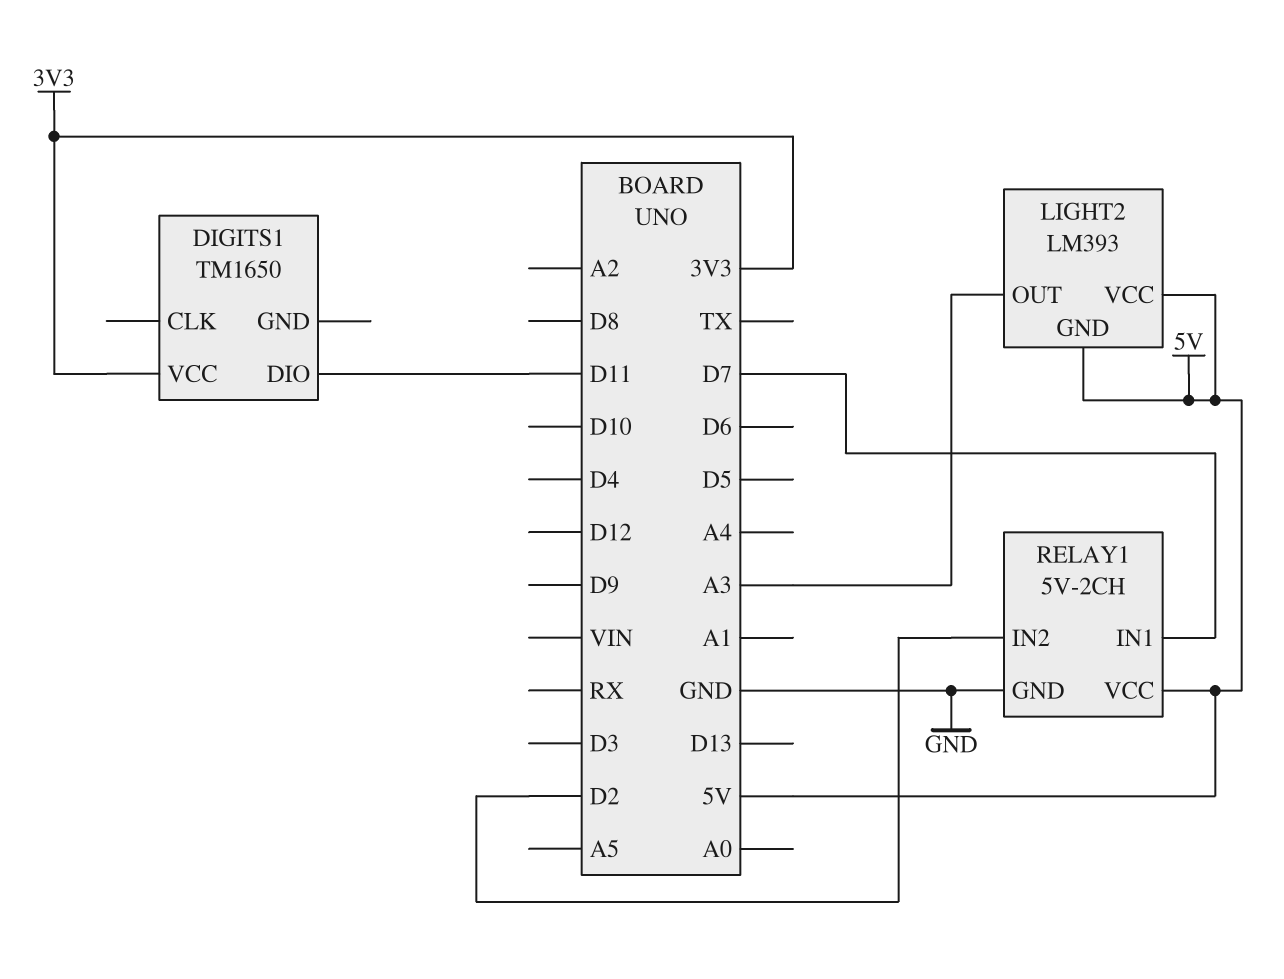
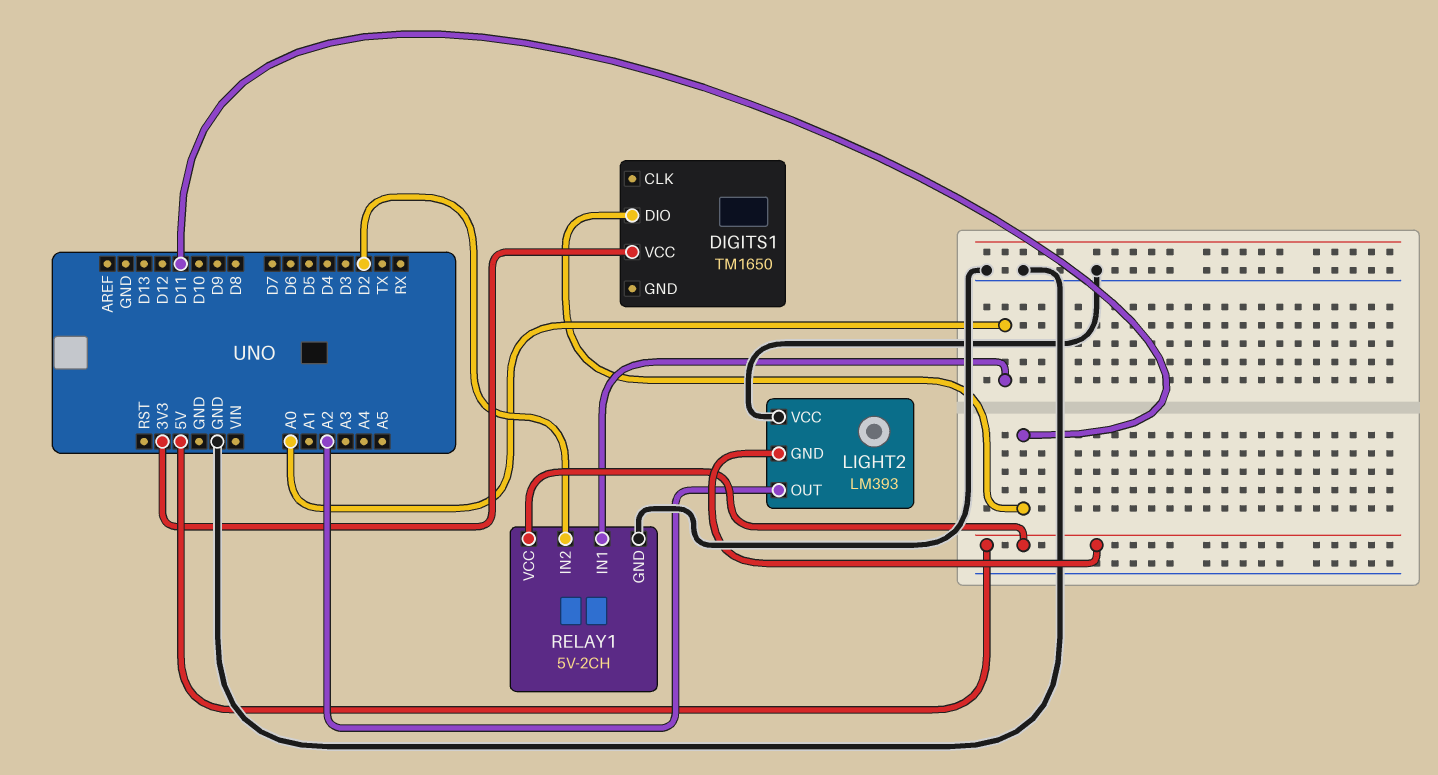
LIGHT2 pin OUT: A3 -> A2
LIGHT2 pin VCC: 5V -> GND
RELAY1 pin IN1: D7 -> A0

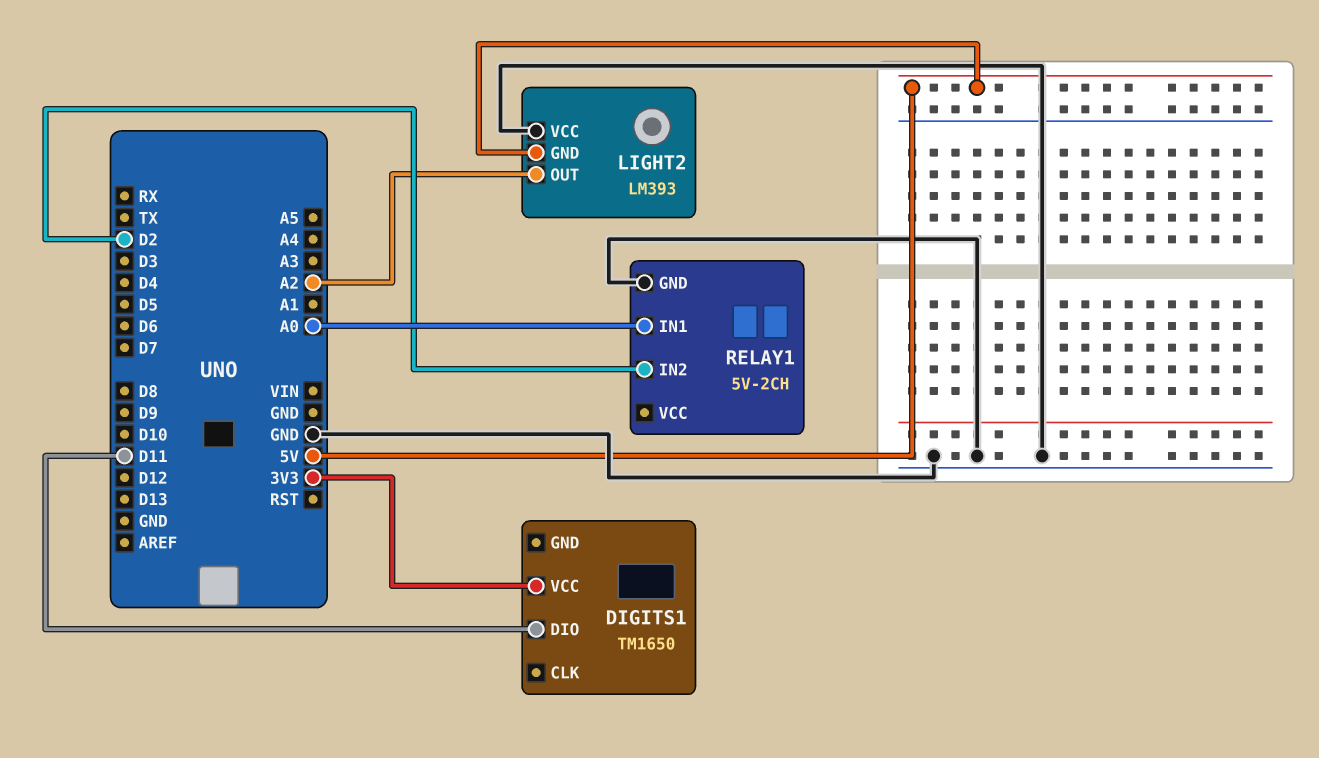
RELAY1 pin VCC: 5V -> none

